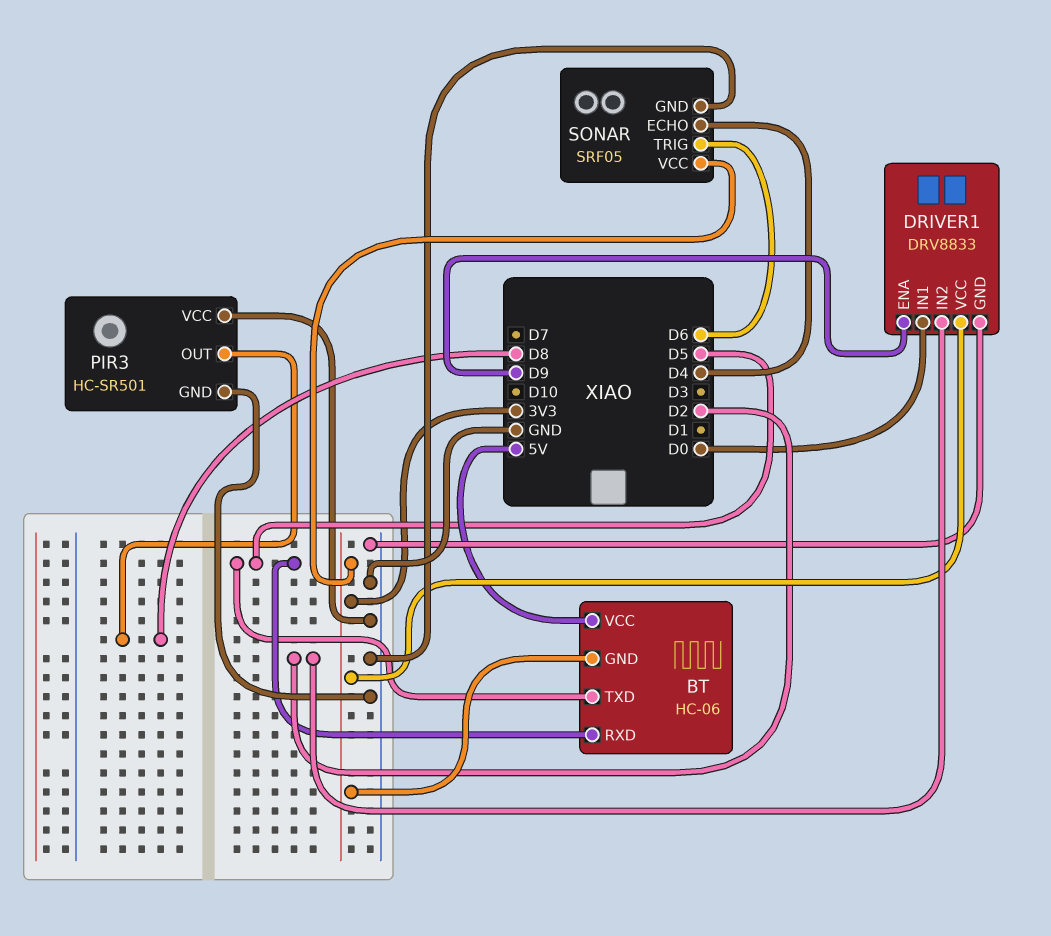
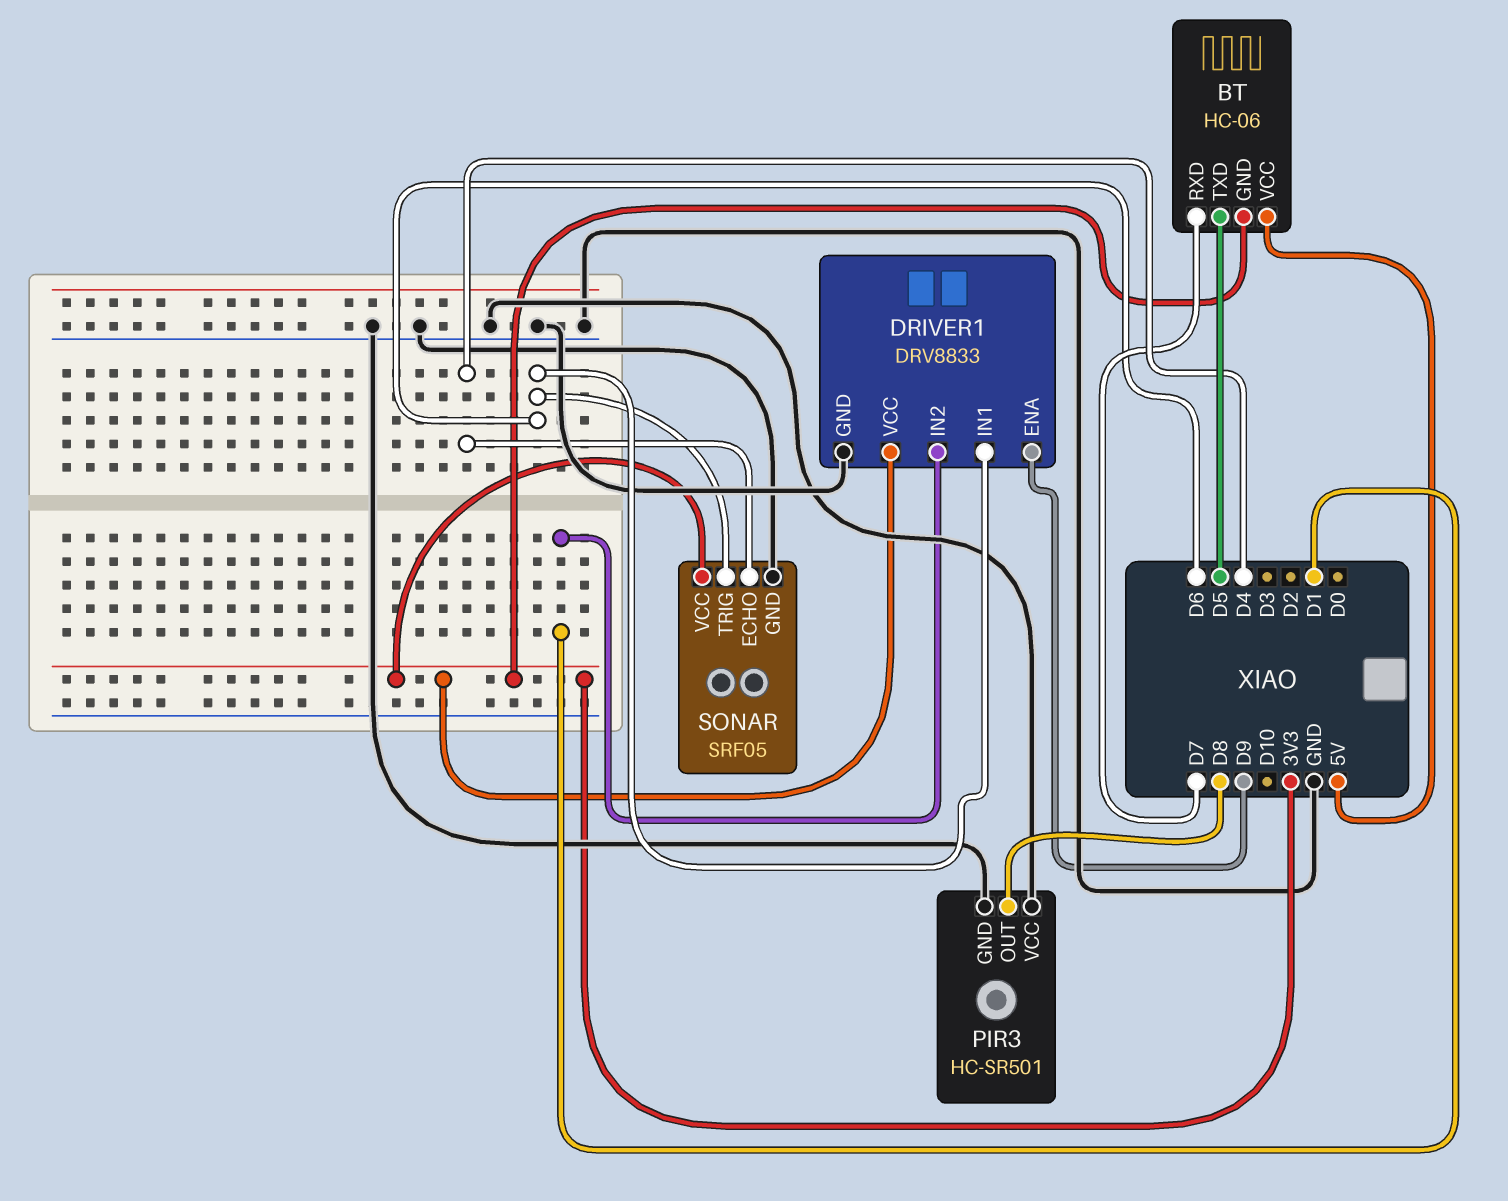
BT pin RXD: D5 -> D7
DRIVER1 pin IN1: D0 -> D6
DRIVER1 pin IN2: D2 -> D1

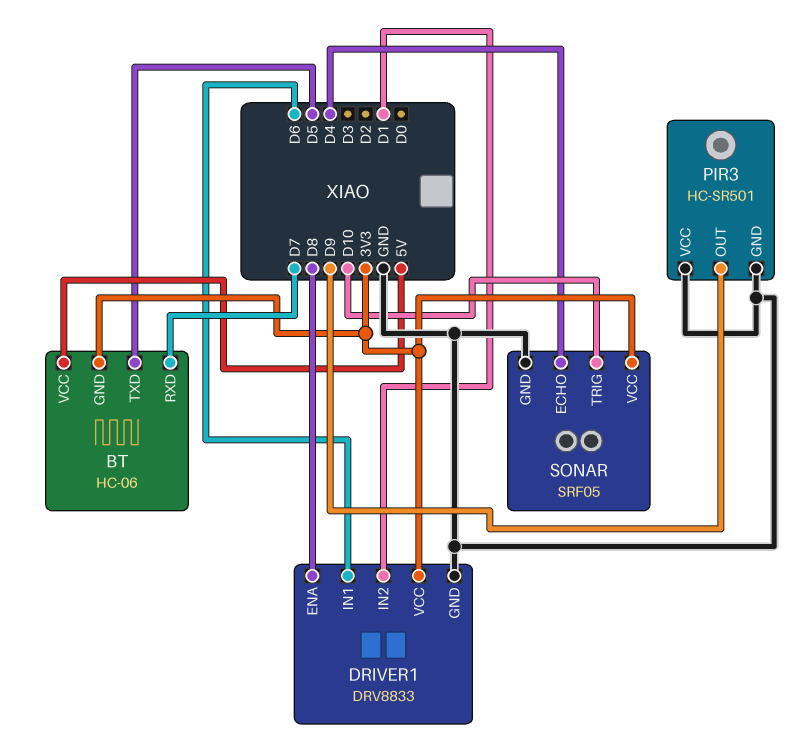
DRIVER1 pin ENA: D9 -> D8
PIR3 pin OUT: D8 -> D9
SONAR pin TRIG: D6 -> D10

